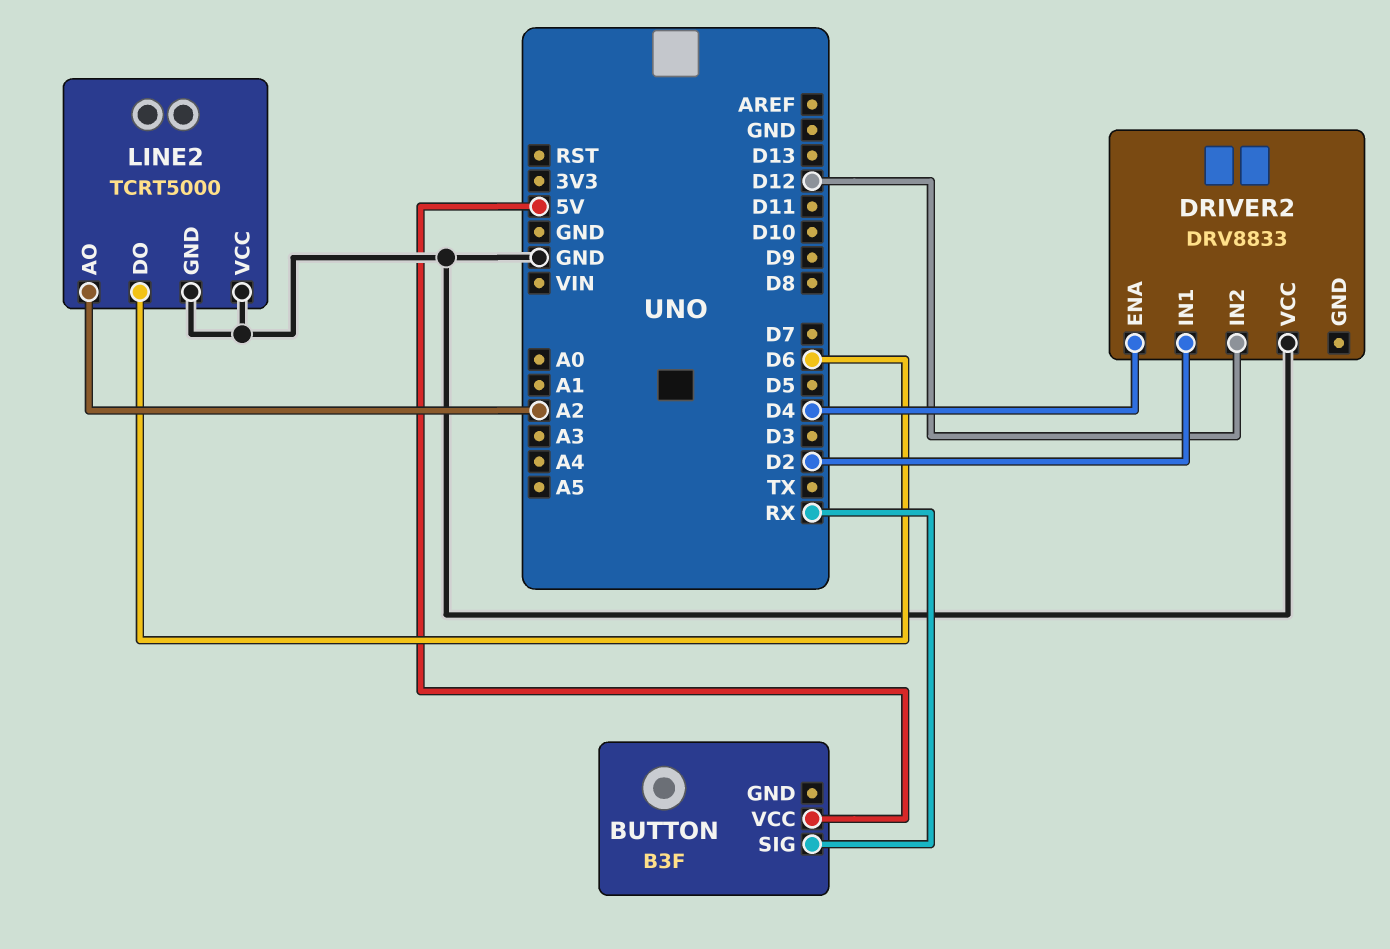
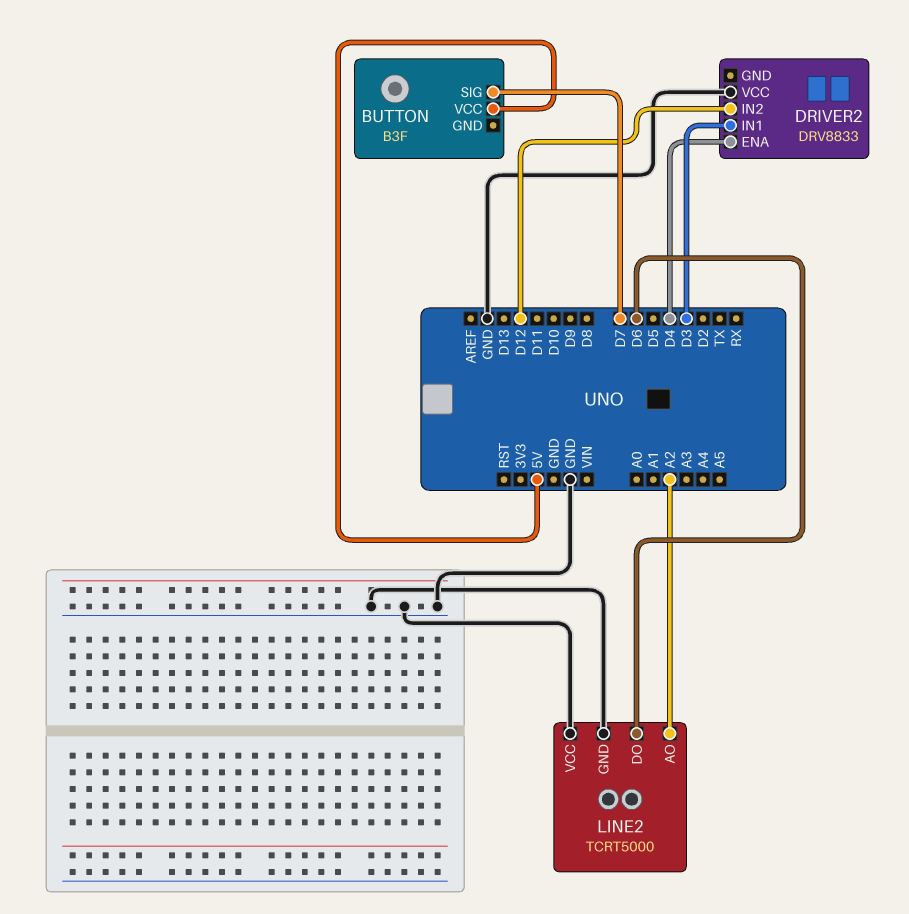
BUTTON pin SIG: RX -> D7
DRIVER2 pin IN1: D2 -> D3

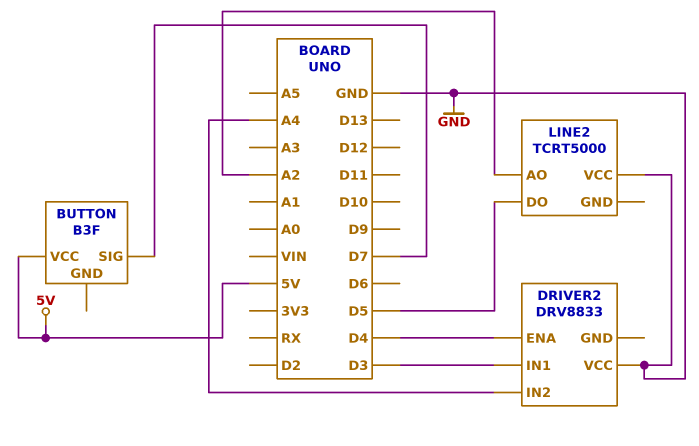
DRIVER2 pin IN2: D12 -> A4
LINE2 pin DO: D6 -> D5
LINE2 pin GND: GND -> none

